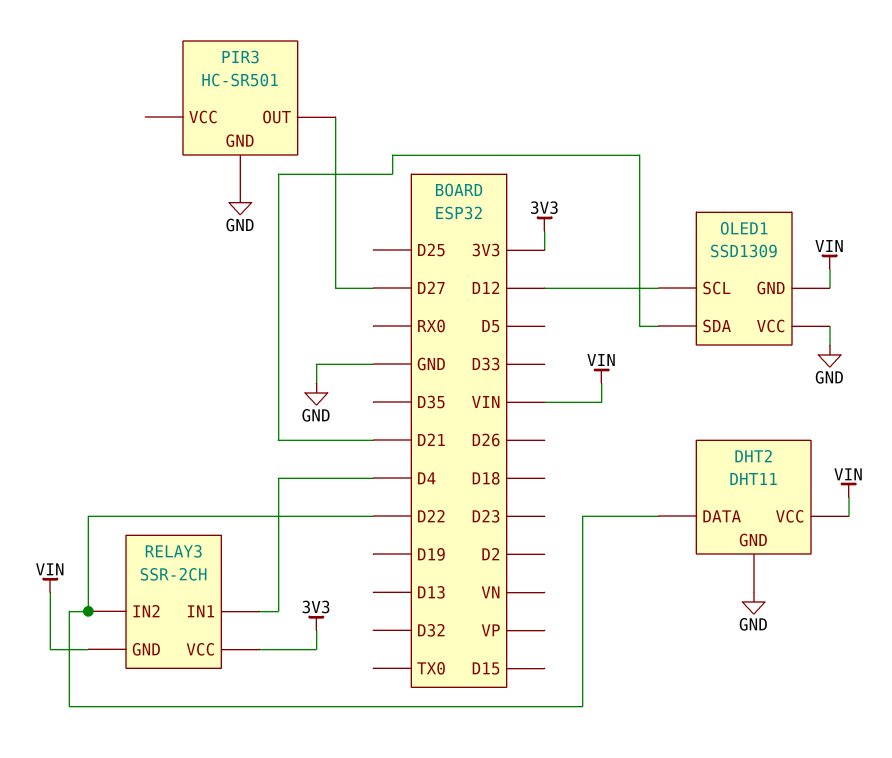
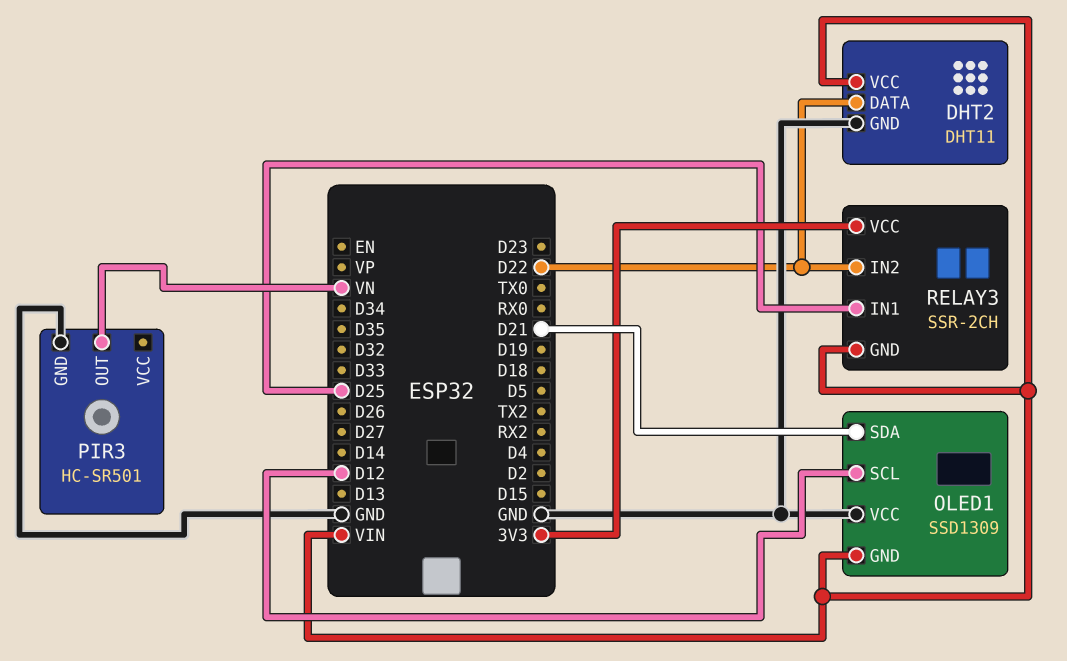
PIR3 pin OUT: D27 -> VN
RELAY3 pin IN1: D4 -> D25

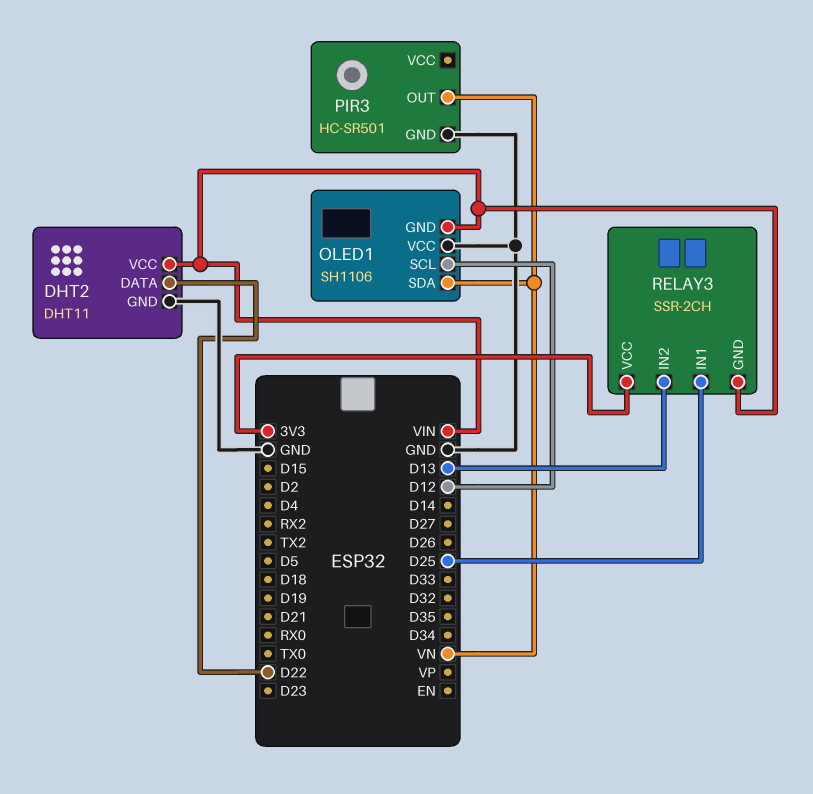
OLED1: SSD1309 -> SH1106
OLED1 pin SDA: D21 -> VN
RELAY3 pin IN2: D22 -> D13

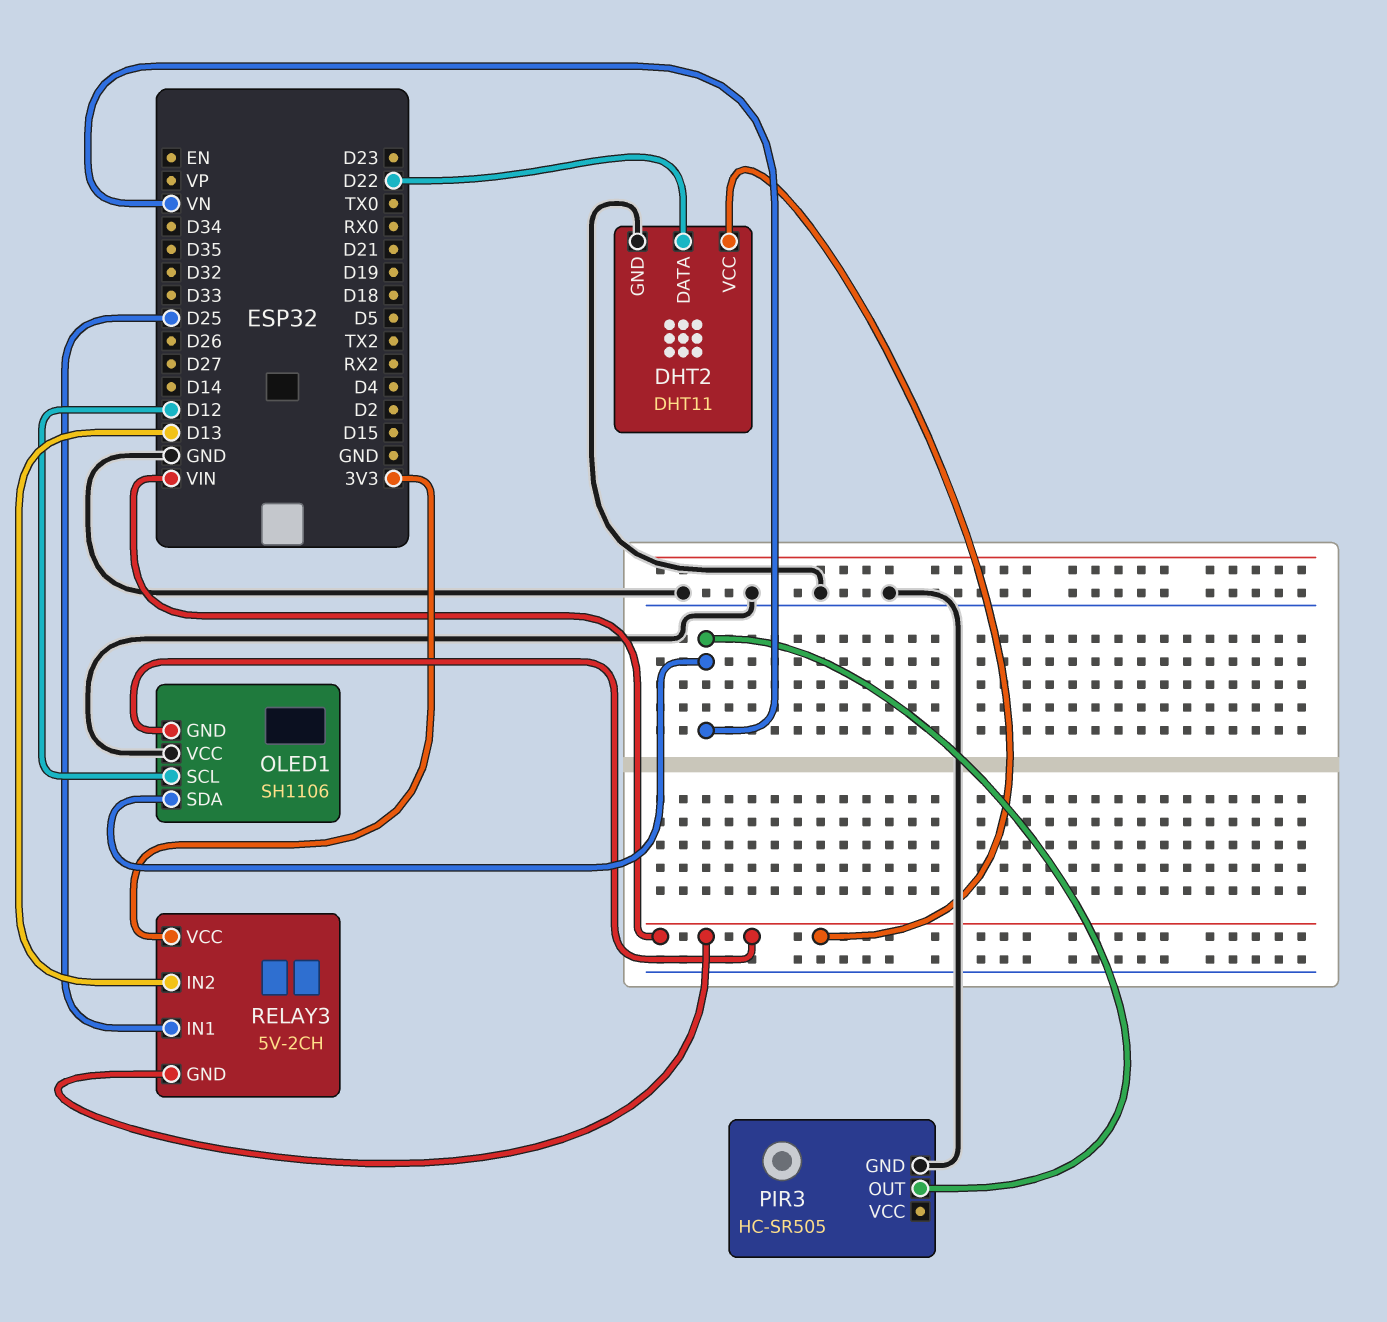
PIR3: HC-SR501 -> HC-SR505
RELAY3: SSR-2CH -> 5V-2CH

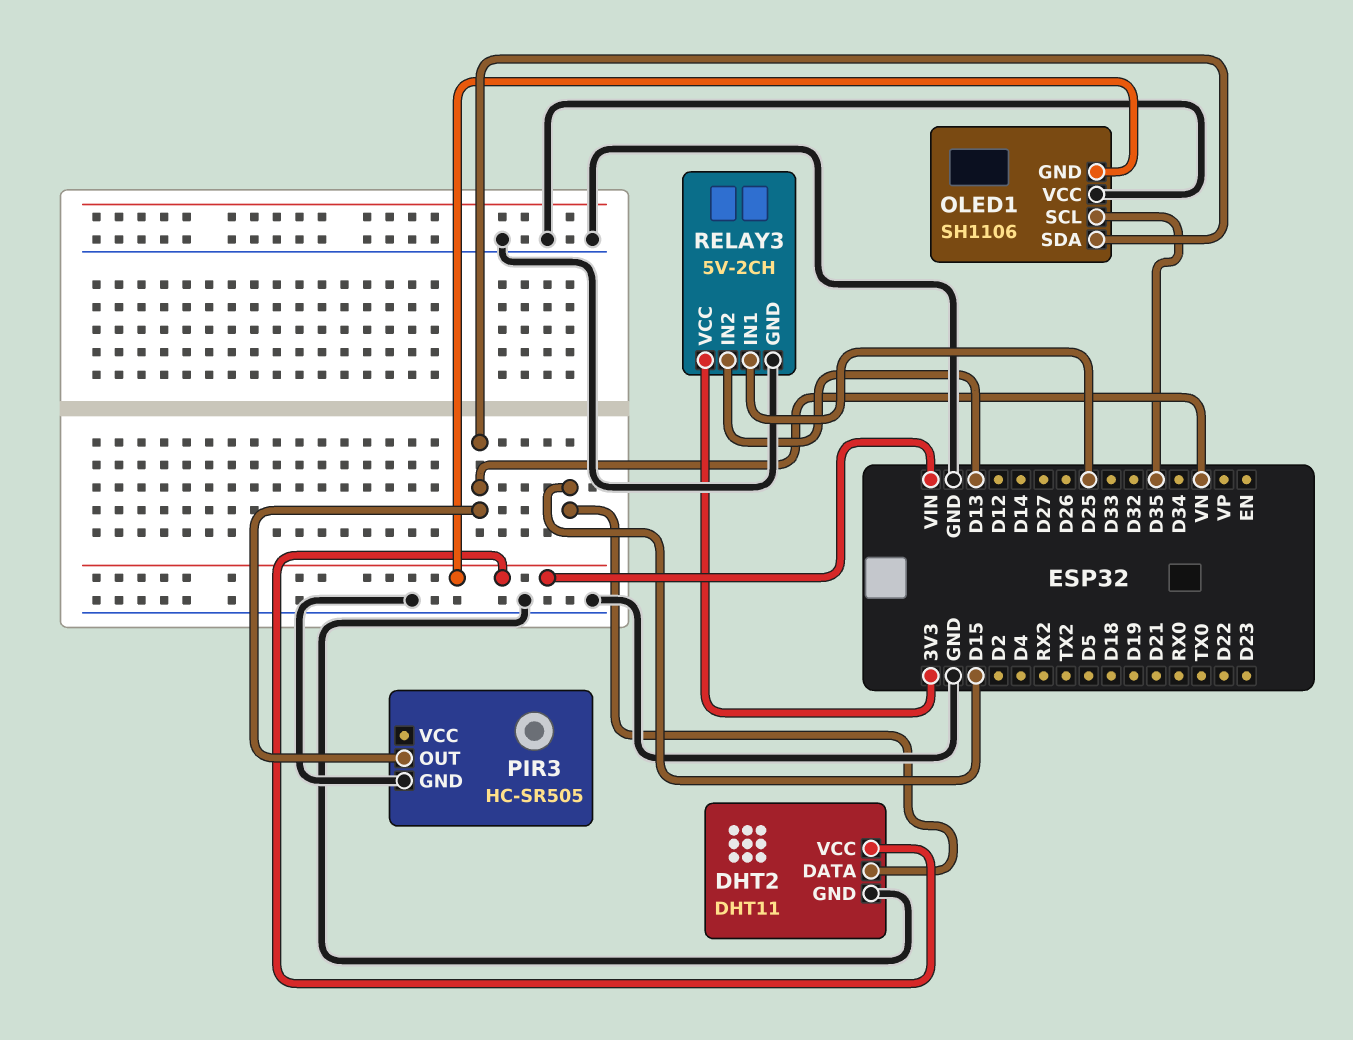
DHT2 pin DATA: D22 -> D15
OLED1 pin SCL: D12 -> D35
RELAY3 pin GND: VIN -> GND

